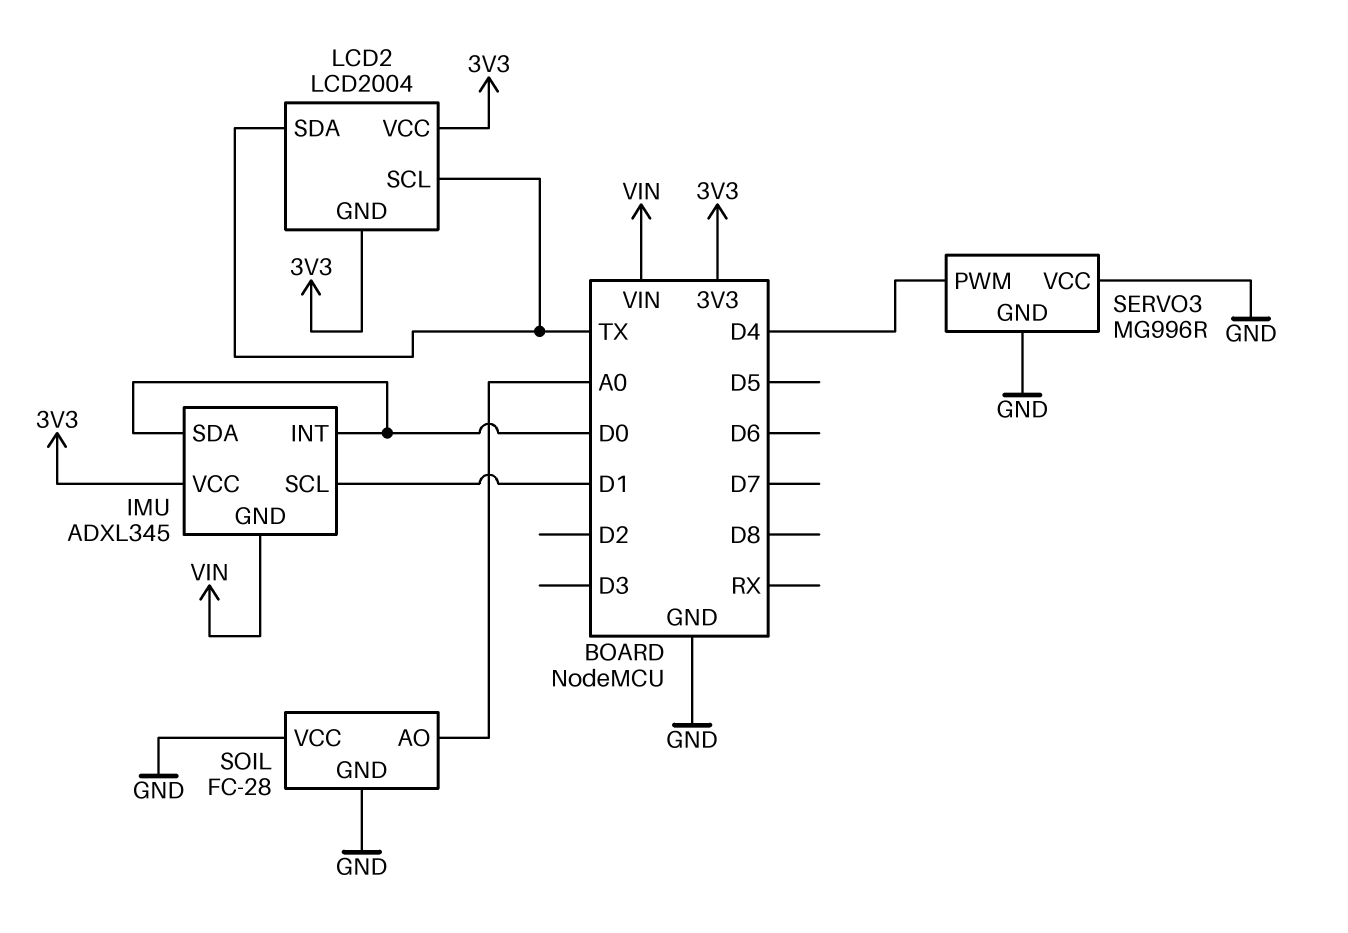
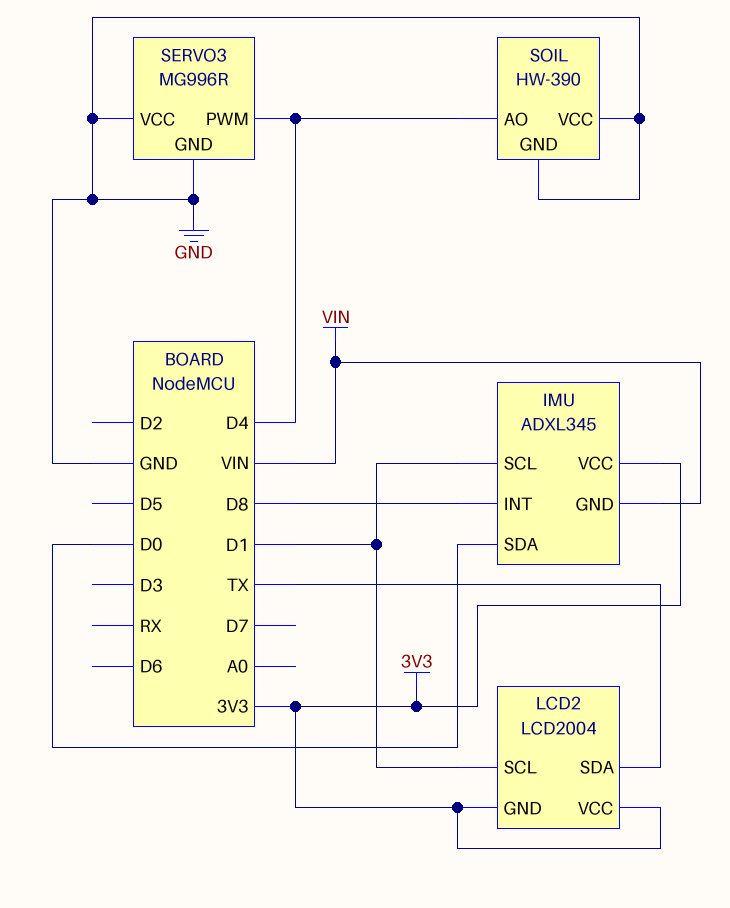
IMU pin INT: D0 -> D8
LCD2 pin SCL: TX -> D1
SOIL: FC-28 -> HW-390
SOIL pin AO: A0 -> D4

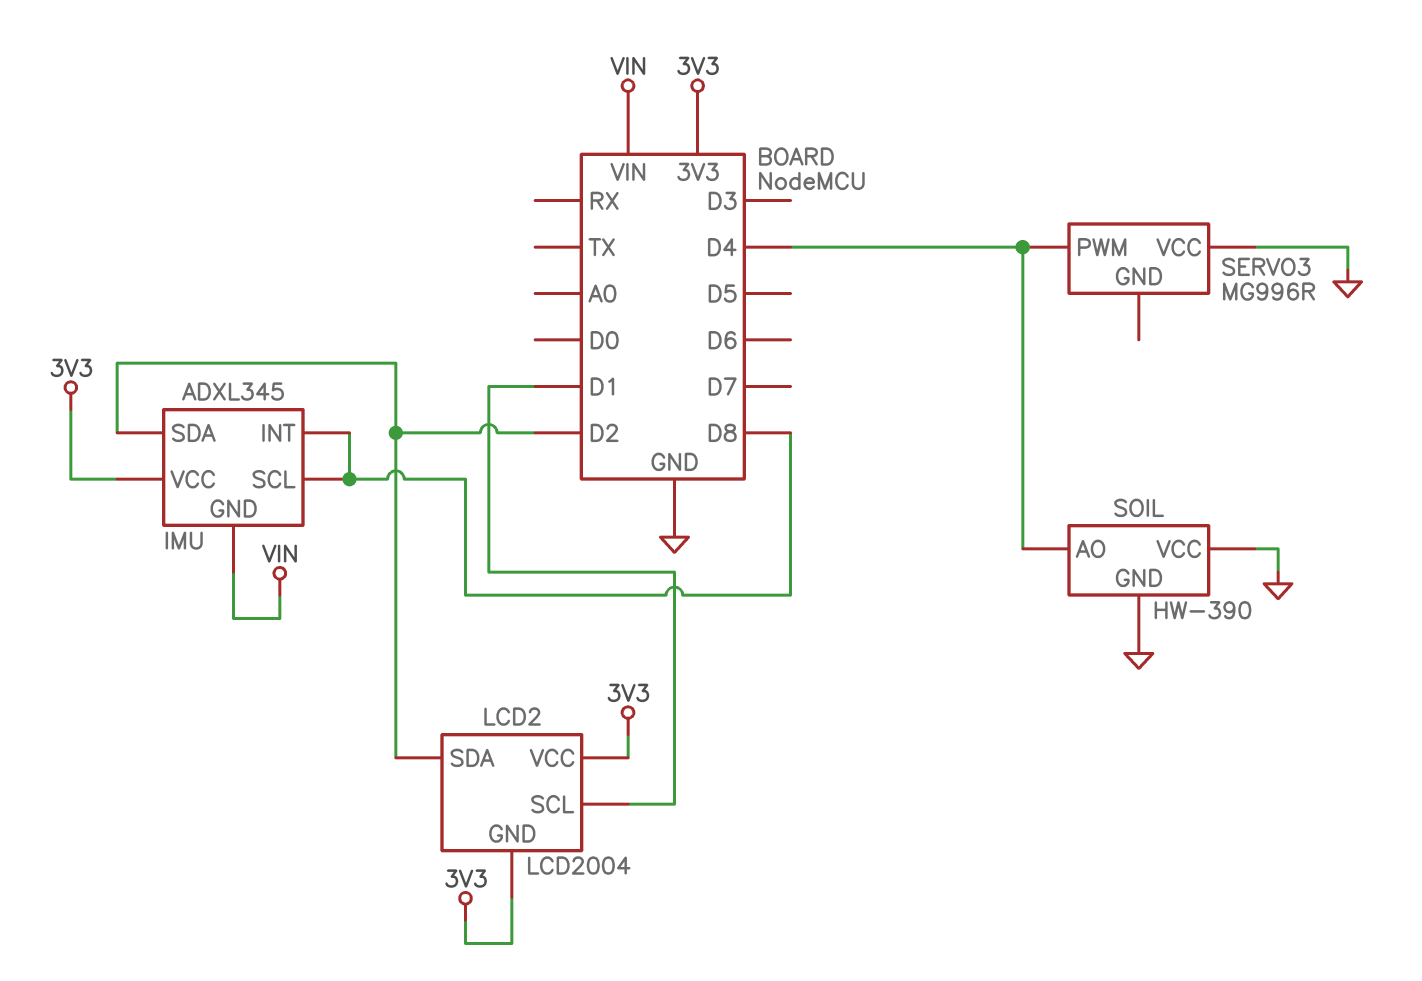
IMU pin SCL: D1 -> D8
IMU pin SDA: D0 -> D2
LCD2 pin SDA: TX -> D2
SERVO3 pin GND: GND -> none

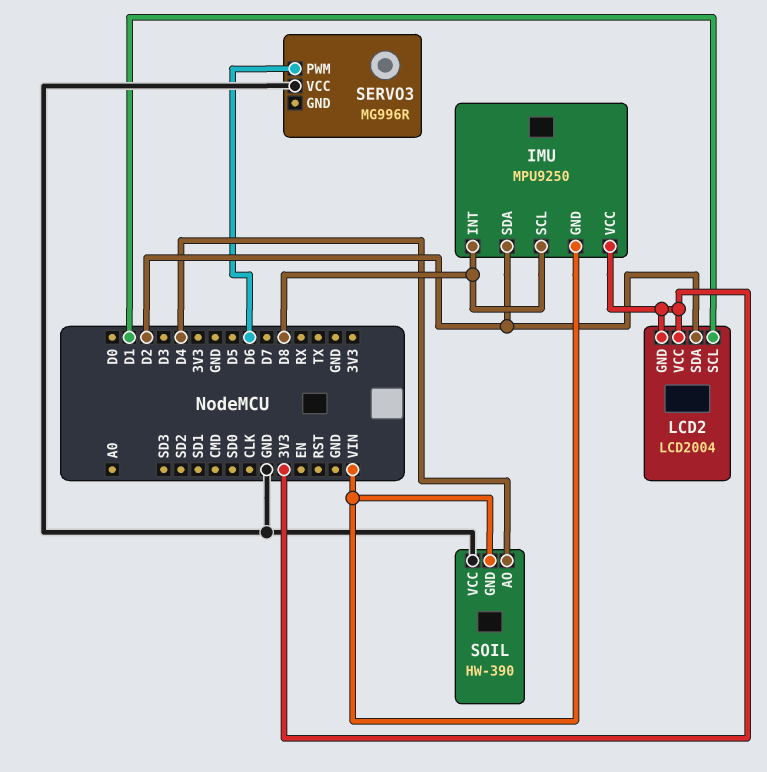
IMU: ADXL345 -> MPU9250
SERVO3 pin PWM: D4 -> D6
SOIL pin GND: GND -> VIN

